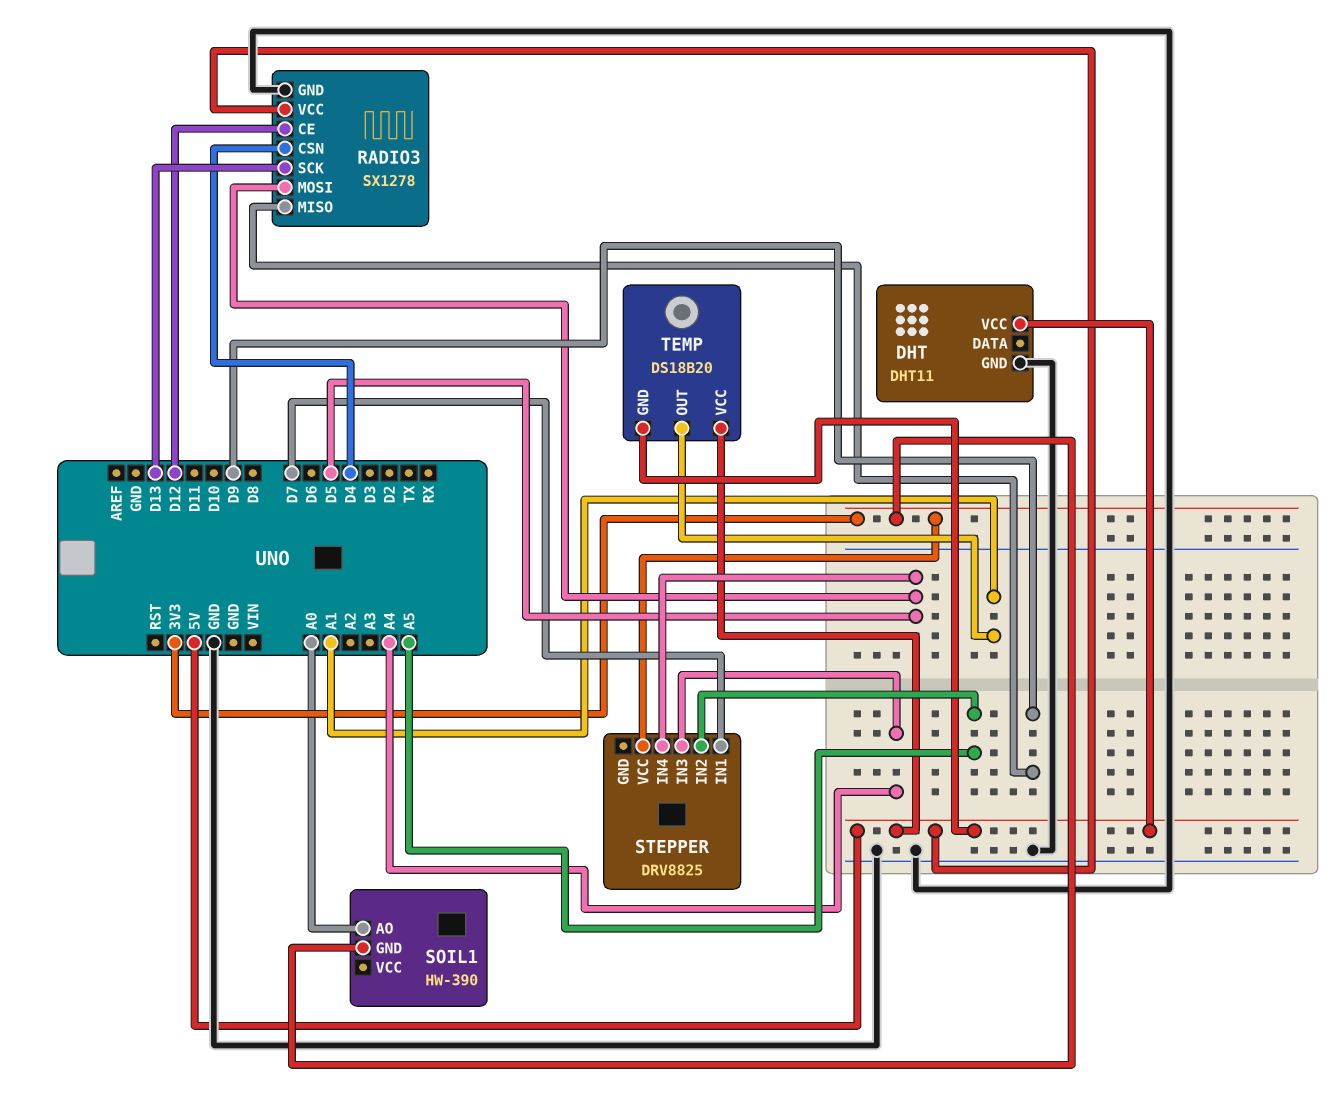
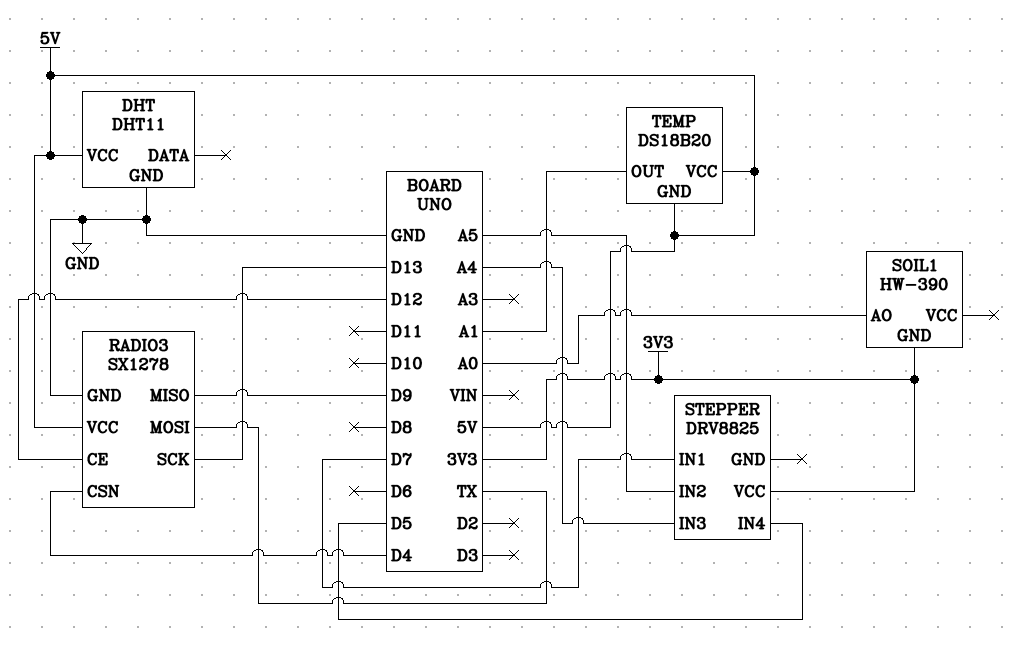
RADIO3 pin MOSI: D5 -> TX

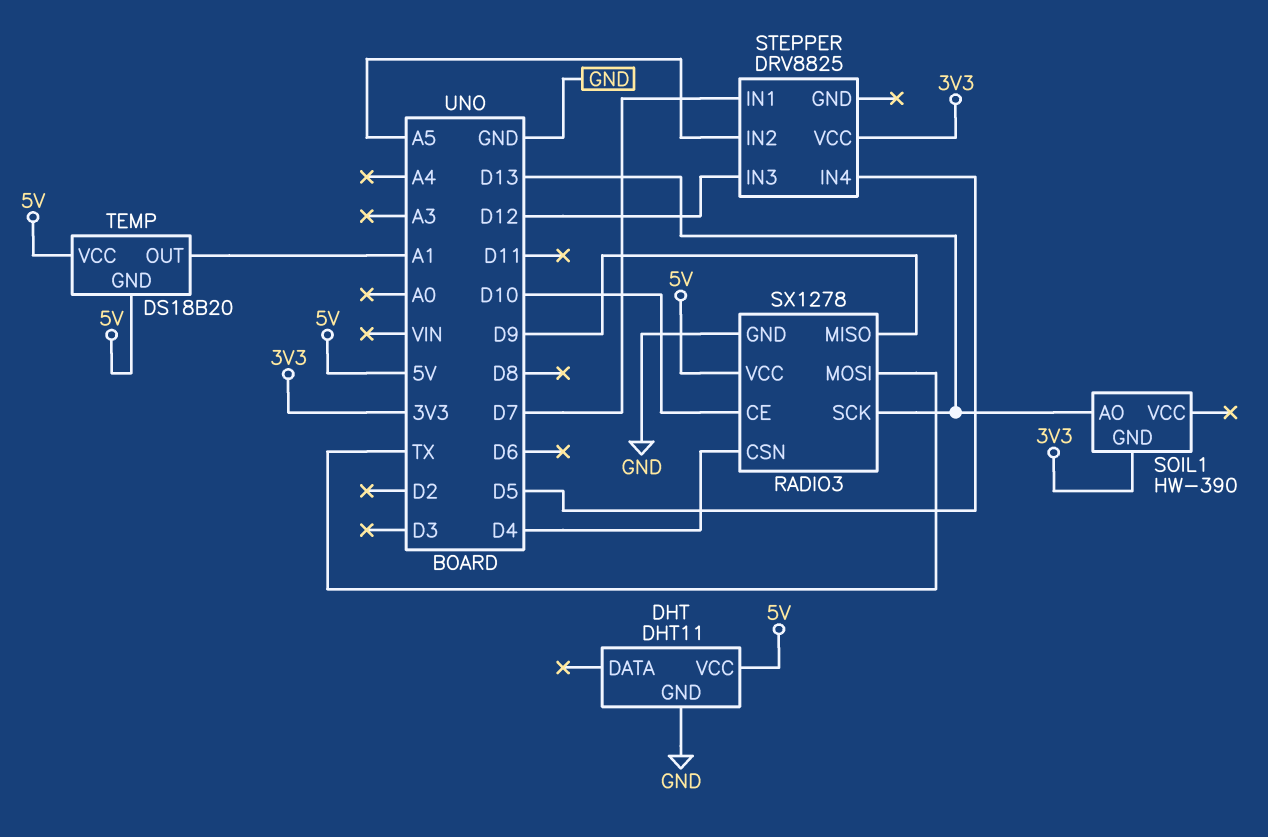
RADIO3 pin CE: D12 -> D10
SOIL1 pin AO: A0 -> D13
STEPPER pin IN3: A4 -> D12

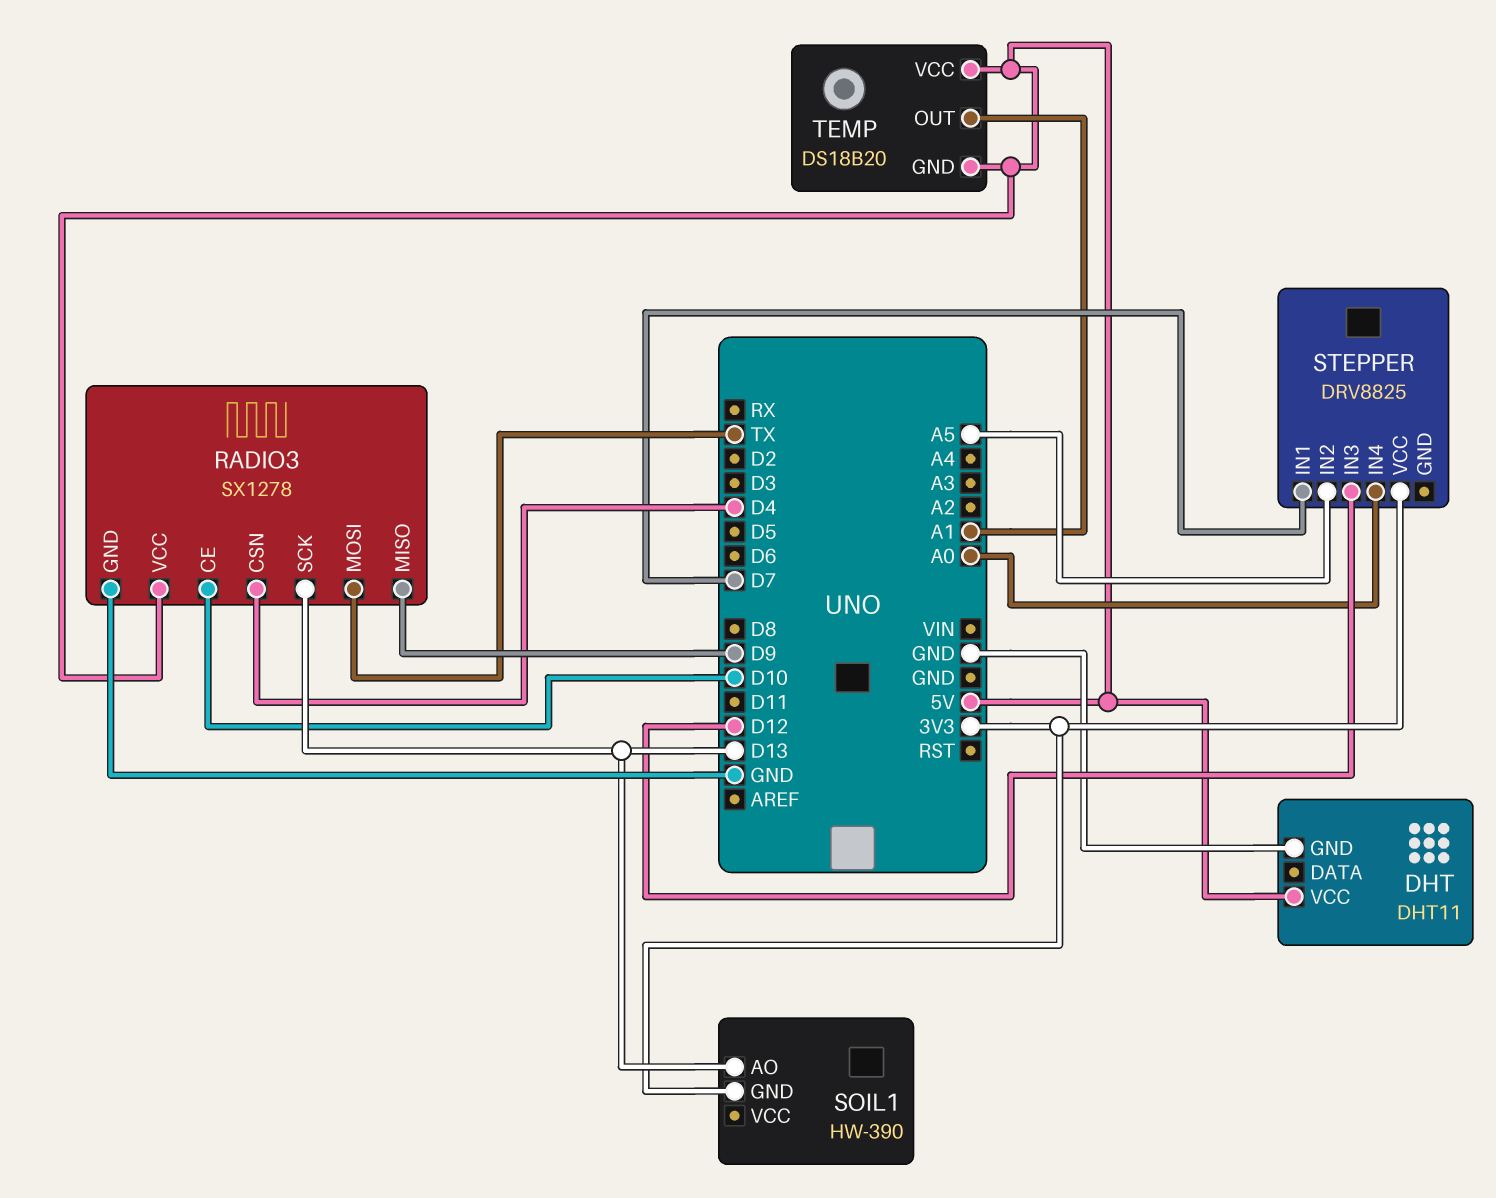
STEPPER pin IN4: D5 -> A0

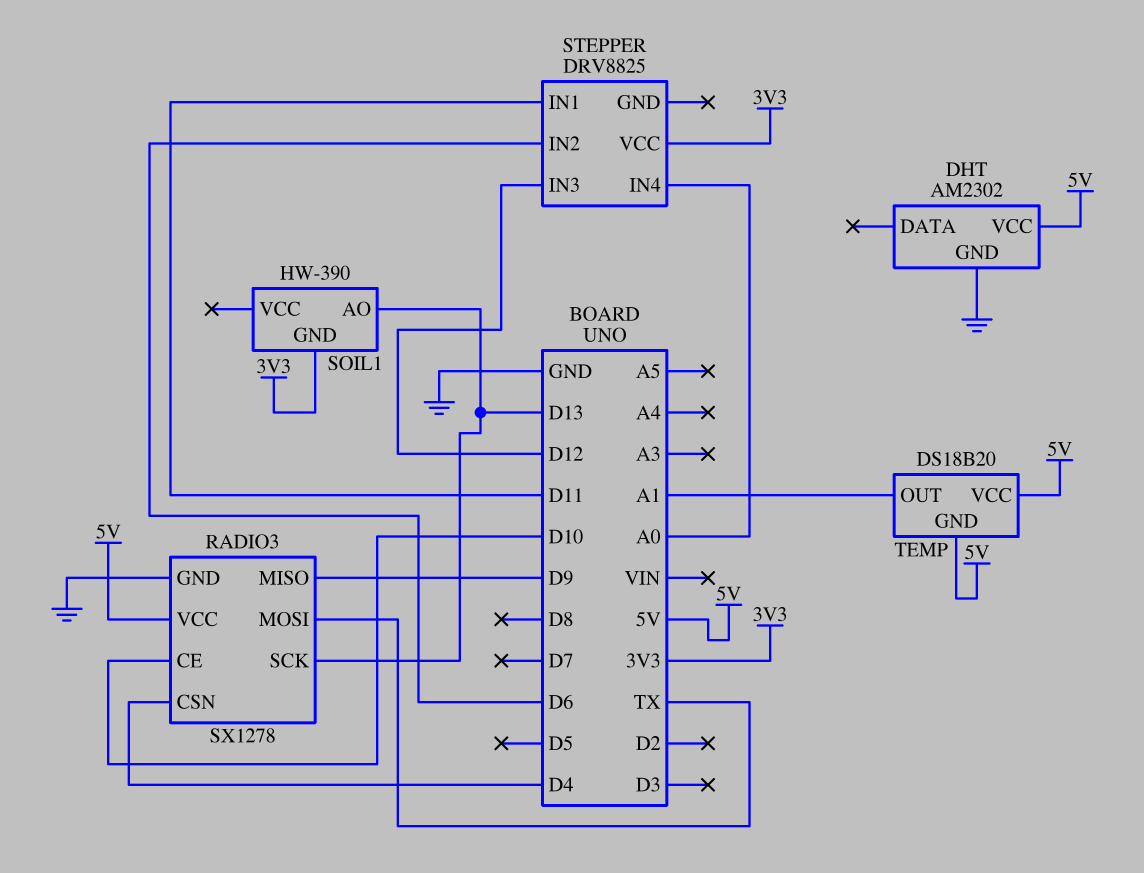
DHT: DHT11 -> AM2302
STEPPER pin IN1: D7 -> D11
STEPPER pin IN2: A5 -> D6

